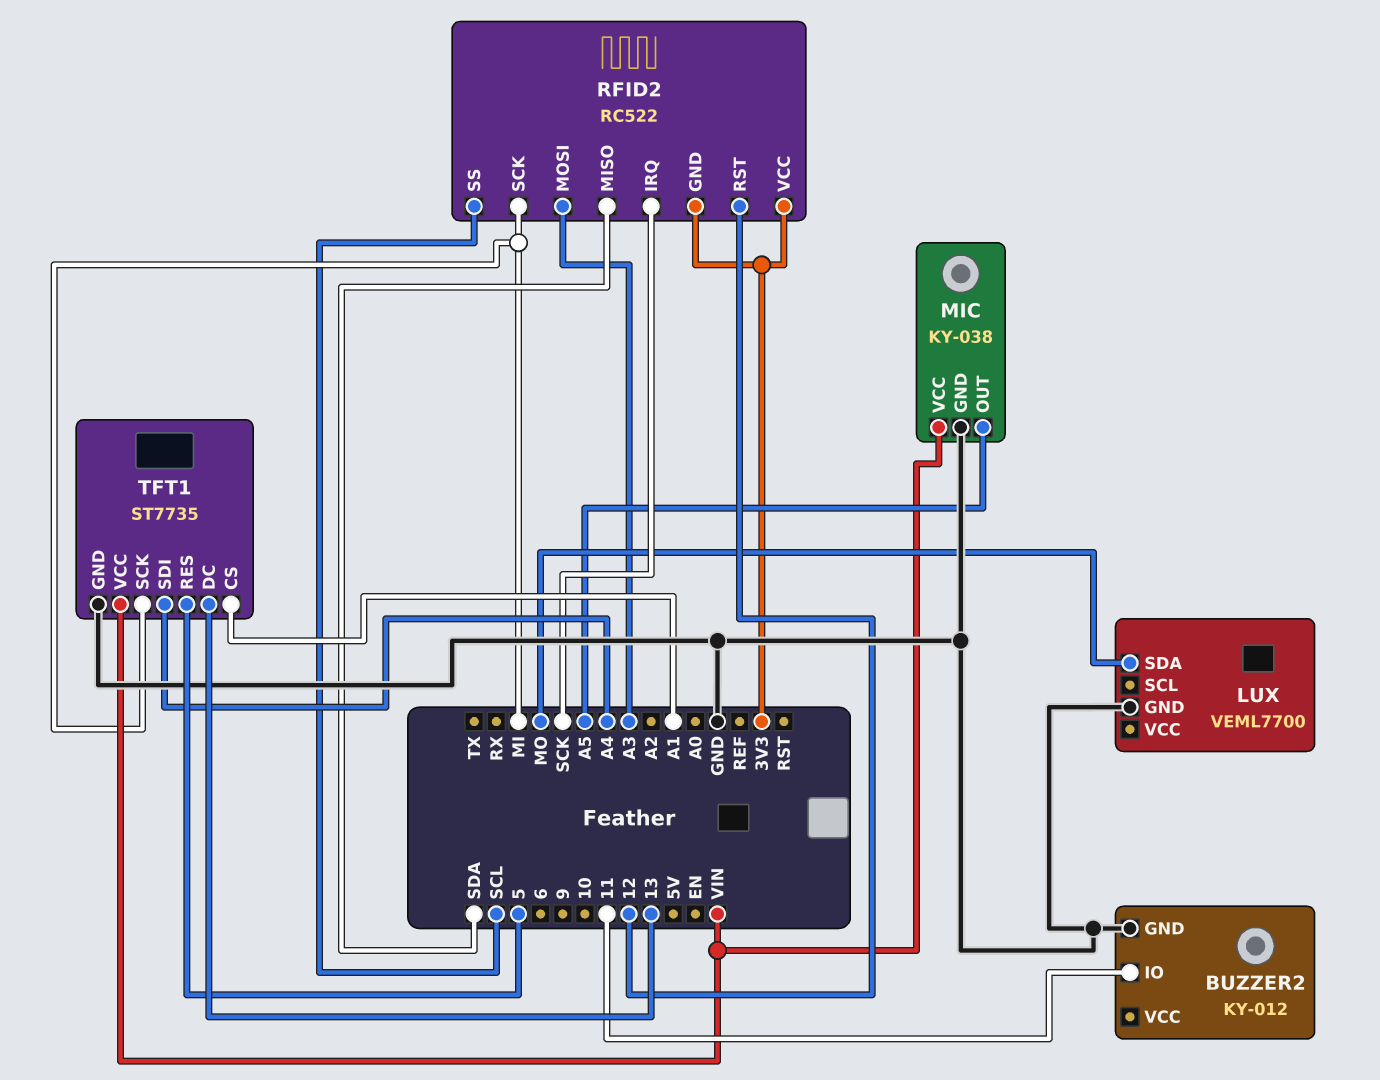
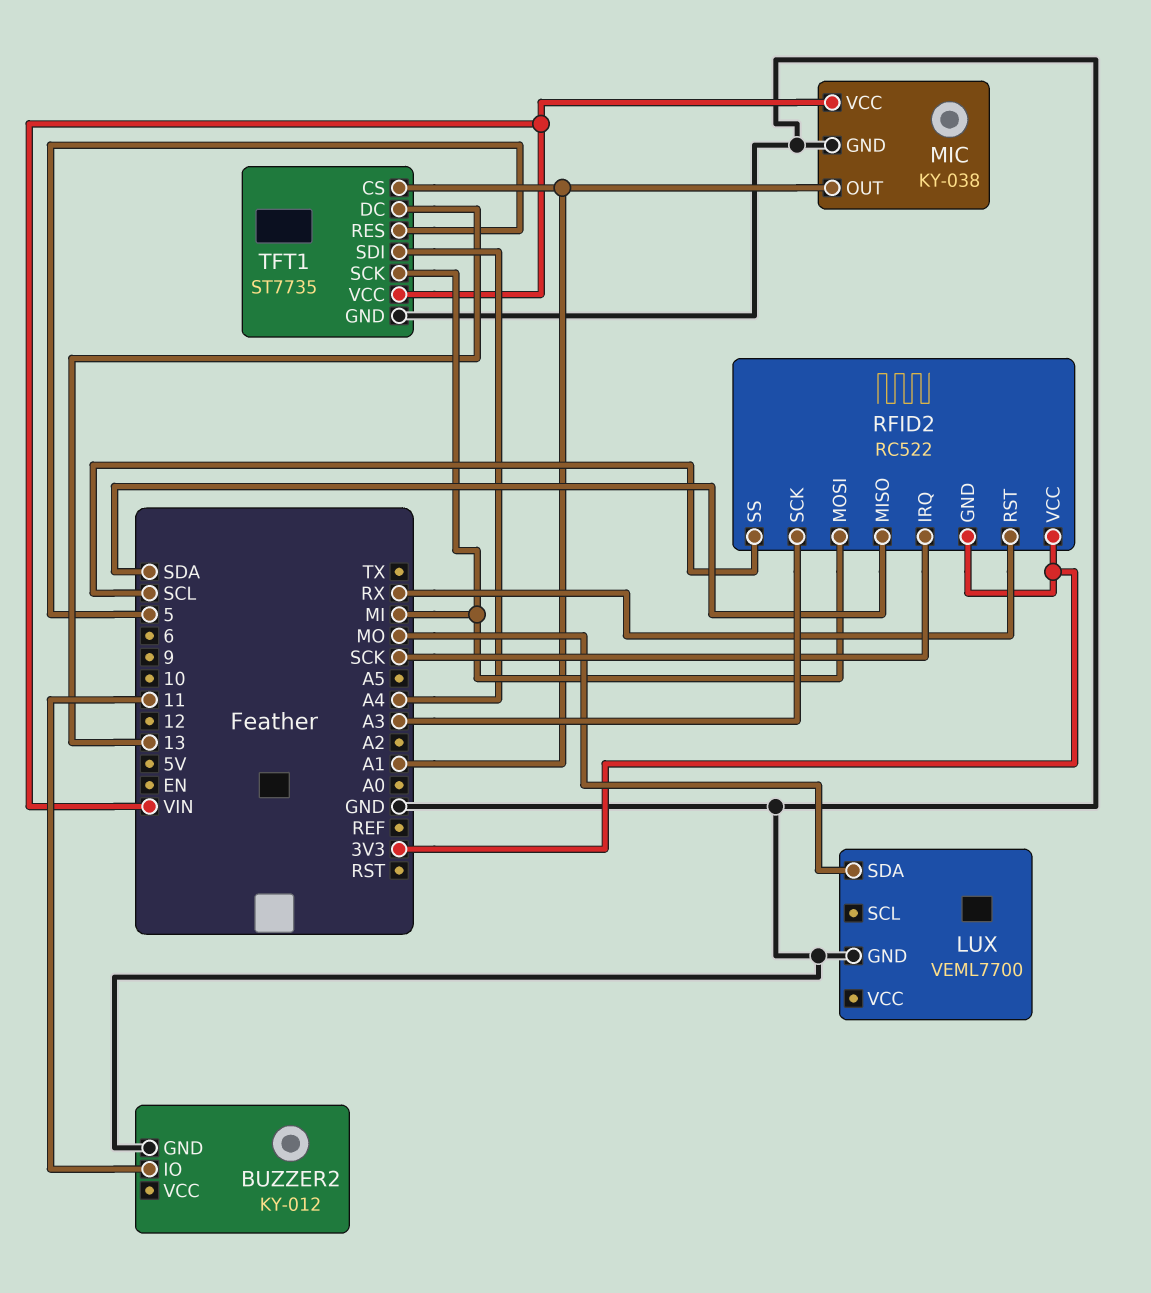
MIC pin OUT: A5 -> A1
RFID2 pin MOSI: A3 -> MI
RFID2 pin RST: 12 -> RX
RFID2 pin SCK: MI -> A3

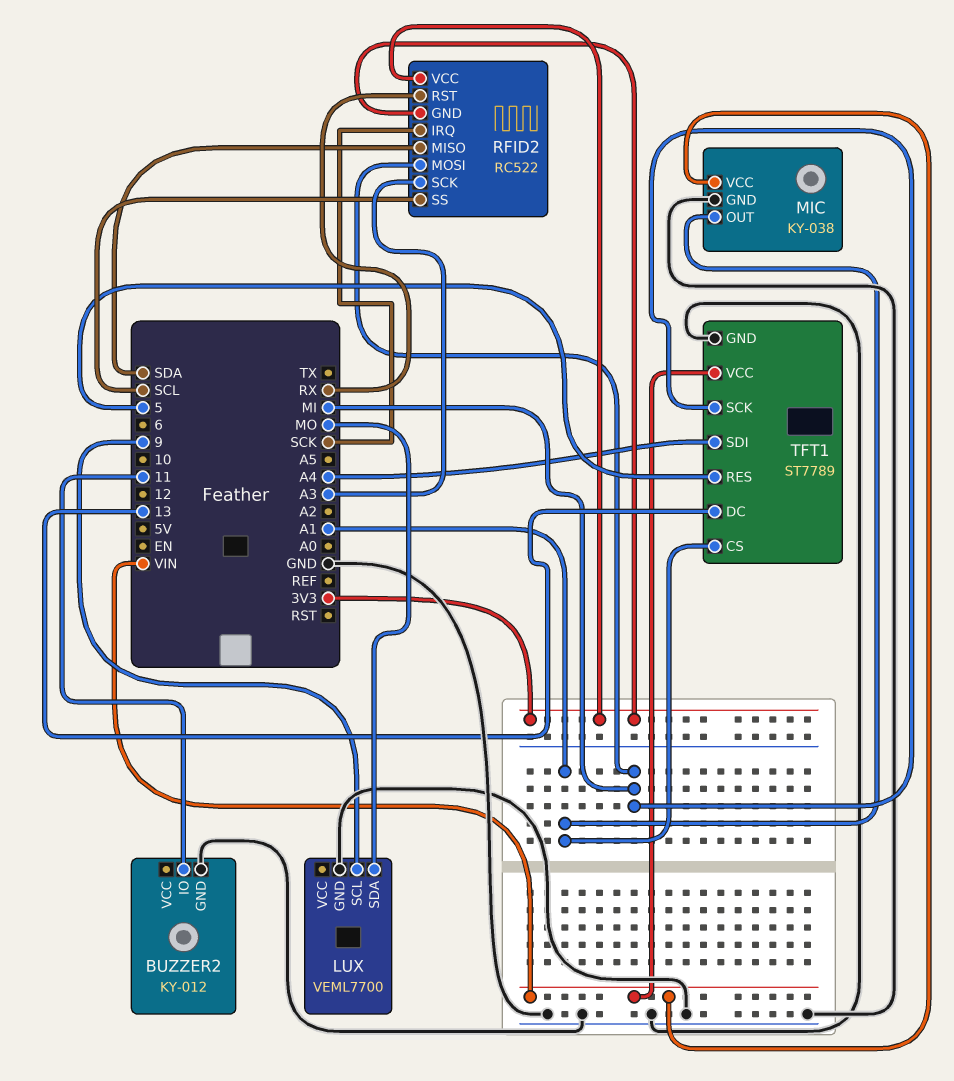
LUX pin SCL: none -> 9
TFT1: ST7735 -> ST7789

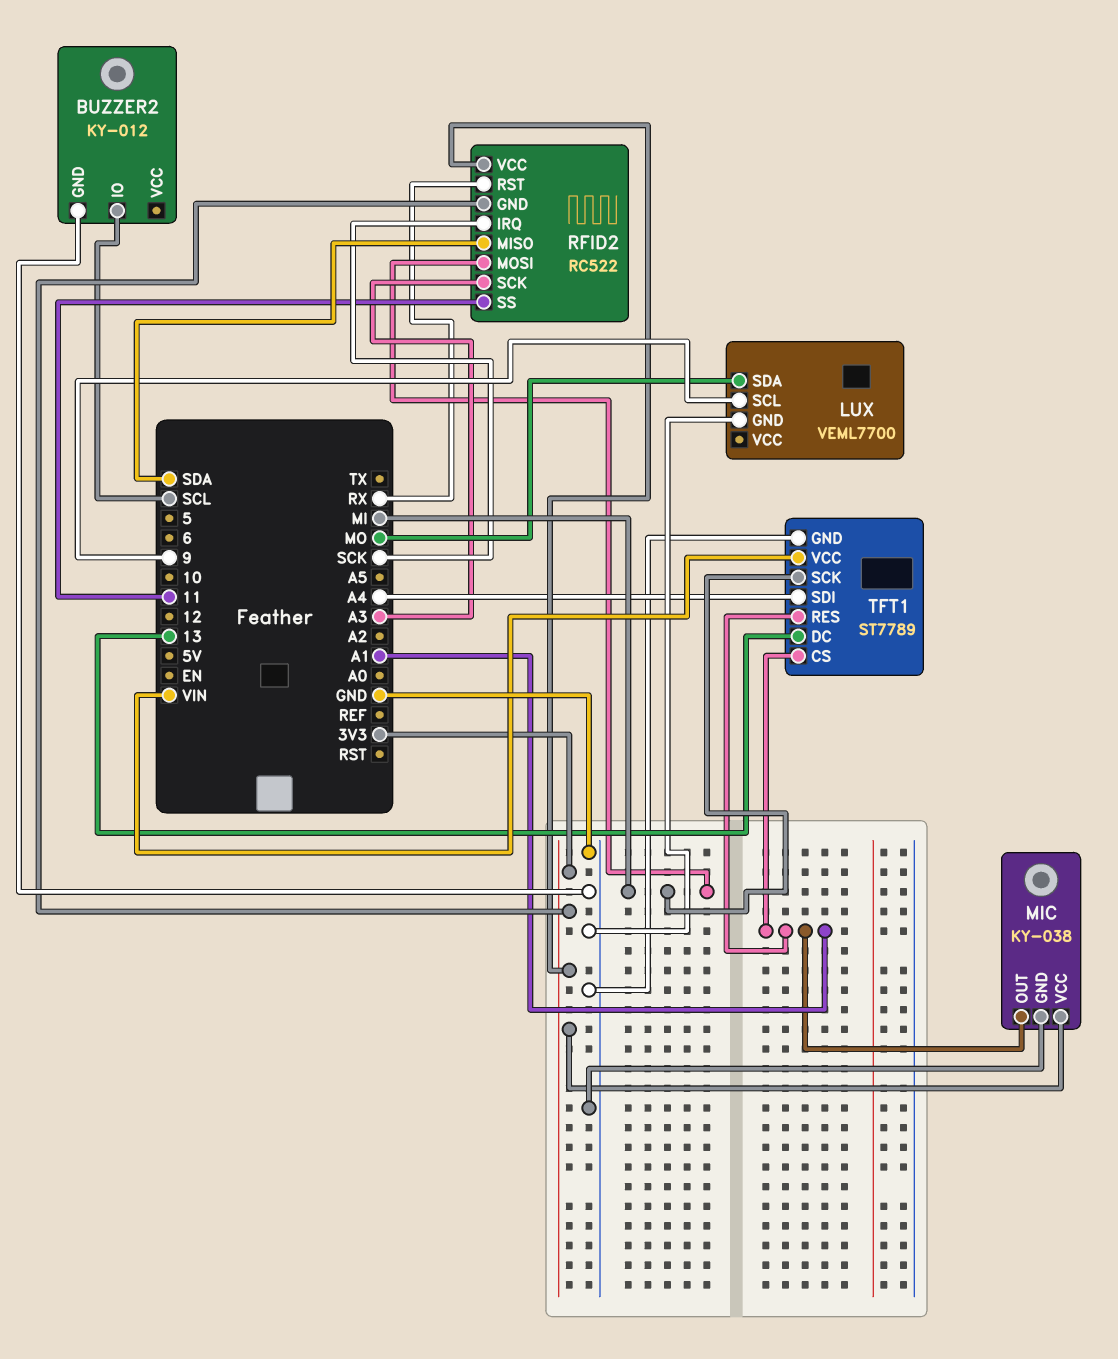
BUZZER2 pin IO: 11 -> SCL
MIC pin VCC: VIN -> 3V3
RFID2 pin SS: SCL -> 11
TFT1 pin RES: 5 -> A1

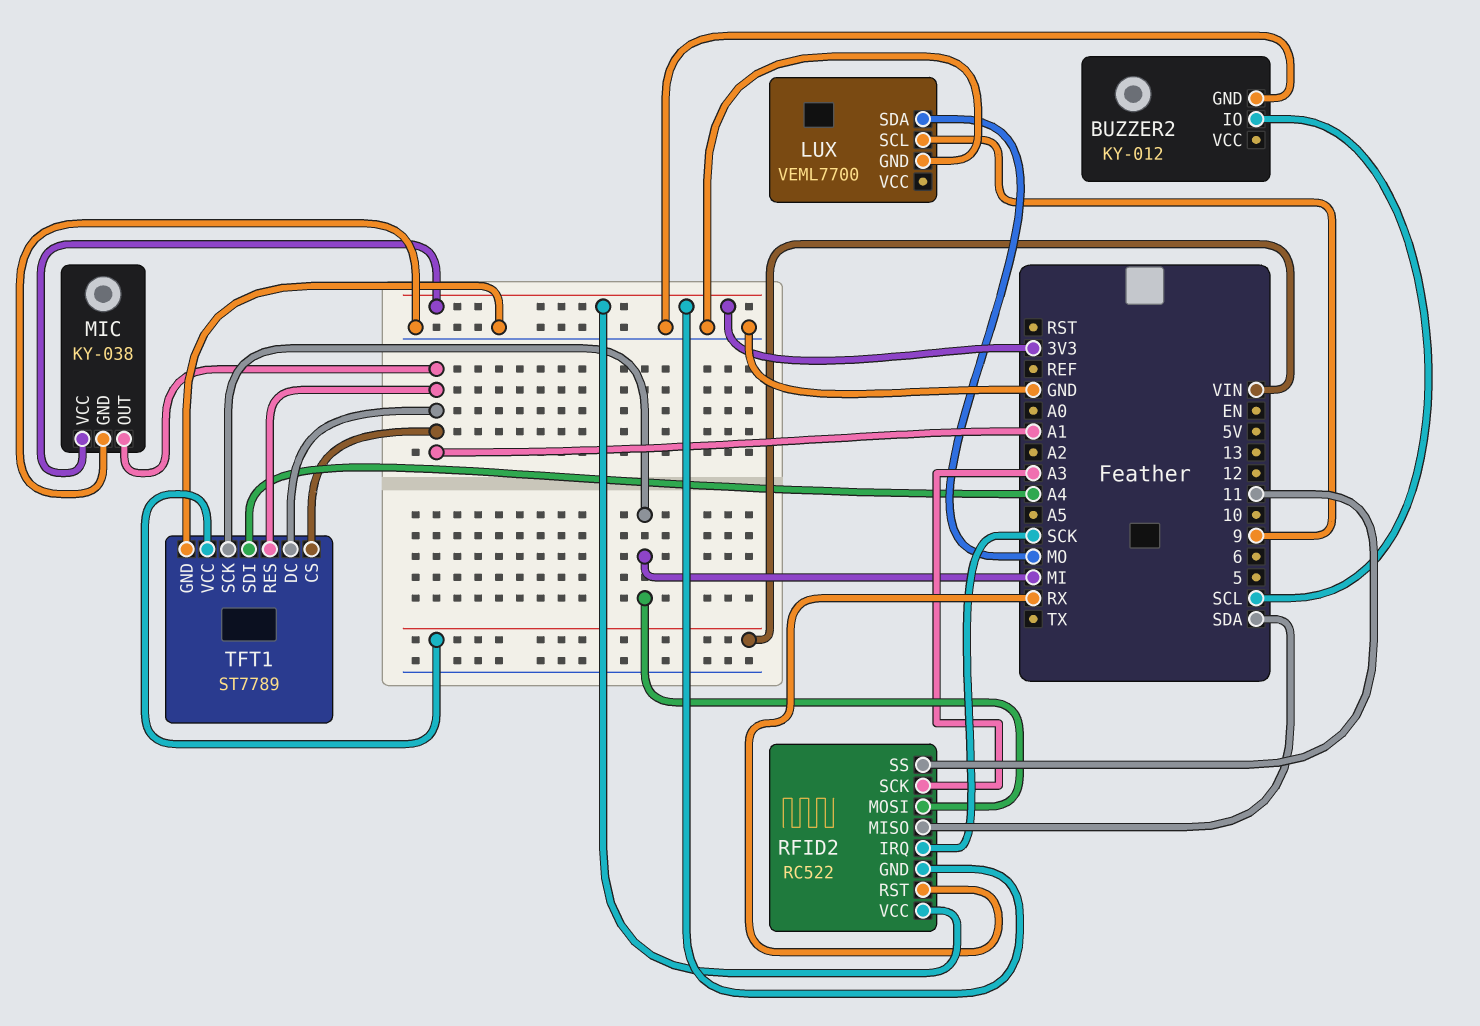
TFT1 pin DC: 13 -> A1

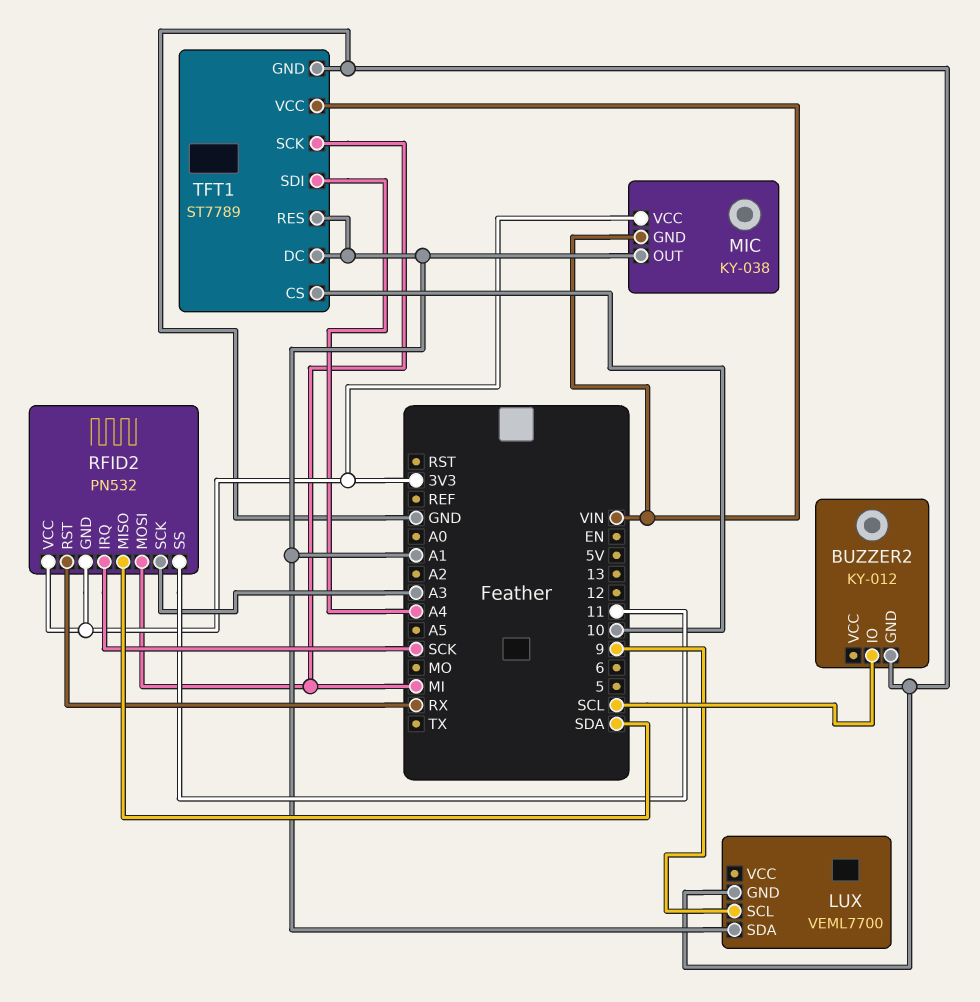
LUX pin SDA: MO -> A1
MIC pin GND: GND -> VIN
RFID2: RC522 -> PN532
TFT1 pin CS: A1 -> 10

